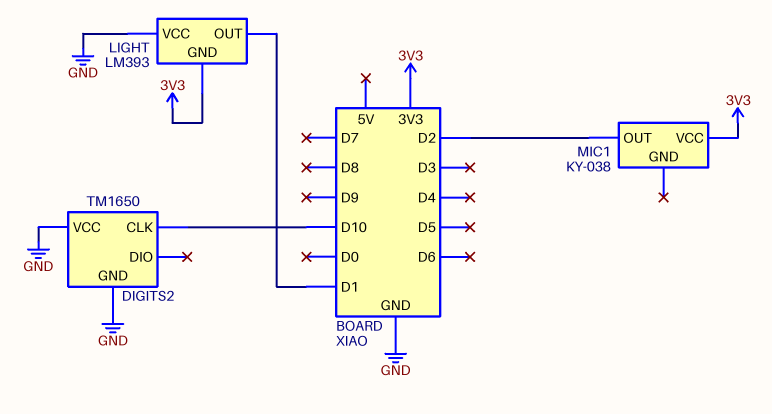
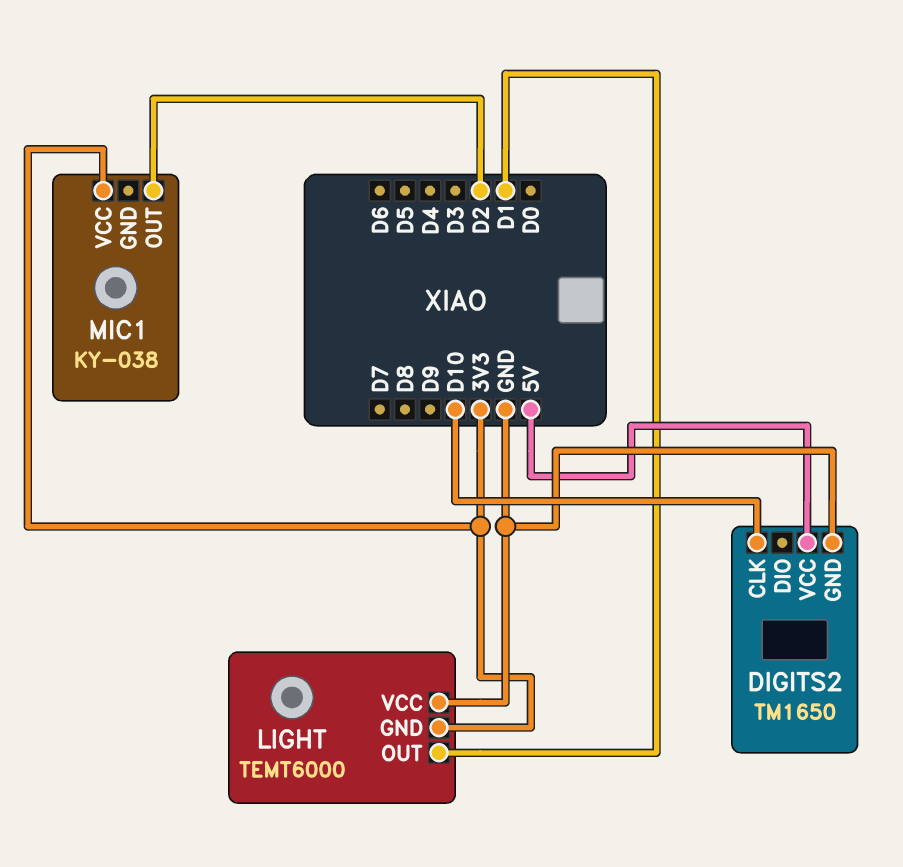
DIGITS2 pin VCC: GND -> 5V
LIGHT: LM393 -> TEMT6000

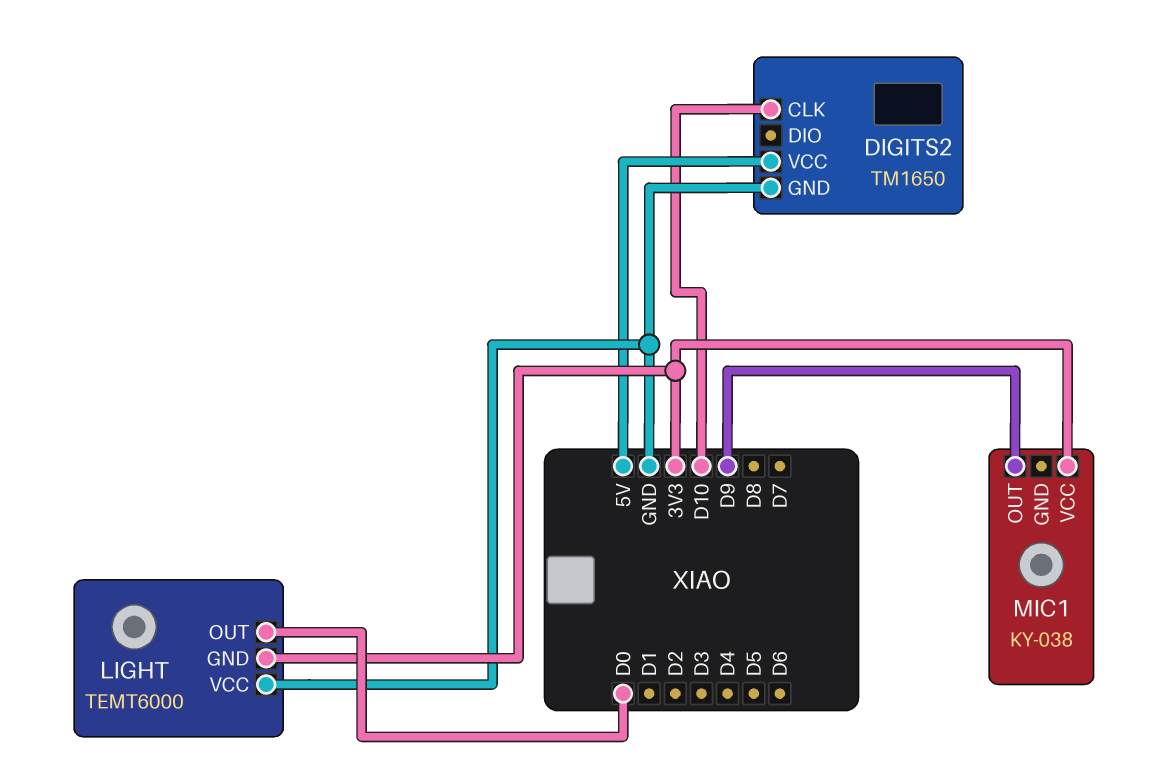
LIGHT pin OUT: D1 -> D0
MIC1 pin OUT: D2 -> D9

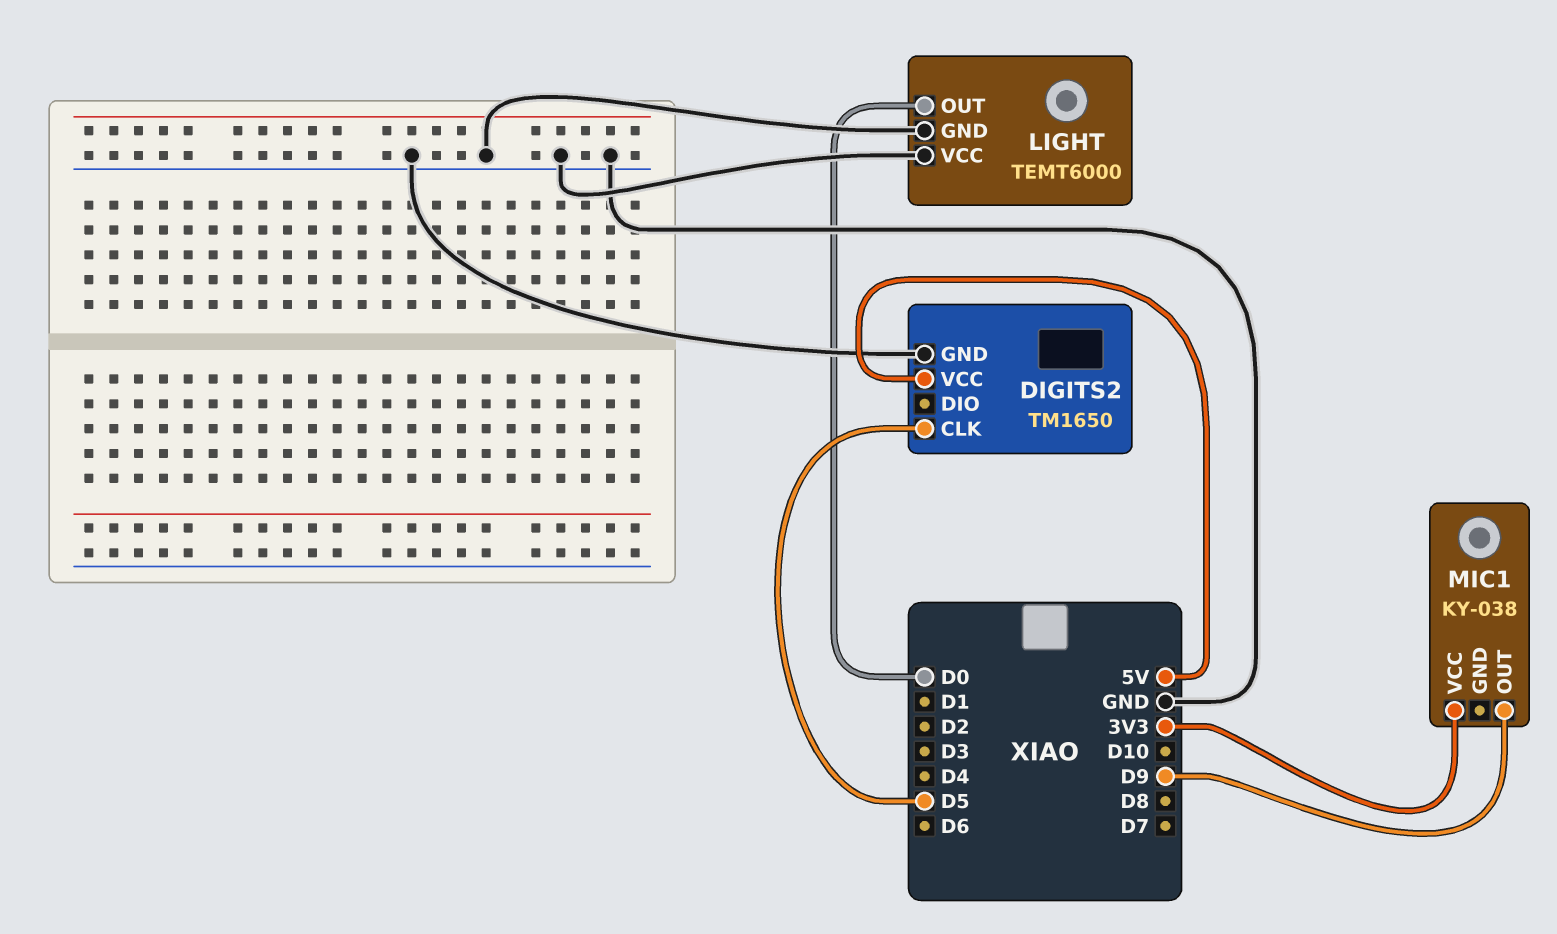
DIGITS2 pin CLK: D10 -> D5
LIGHT pin GND: 3V3 -> GND

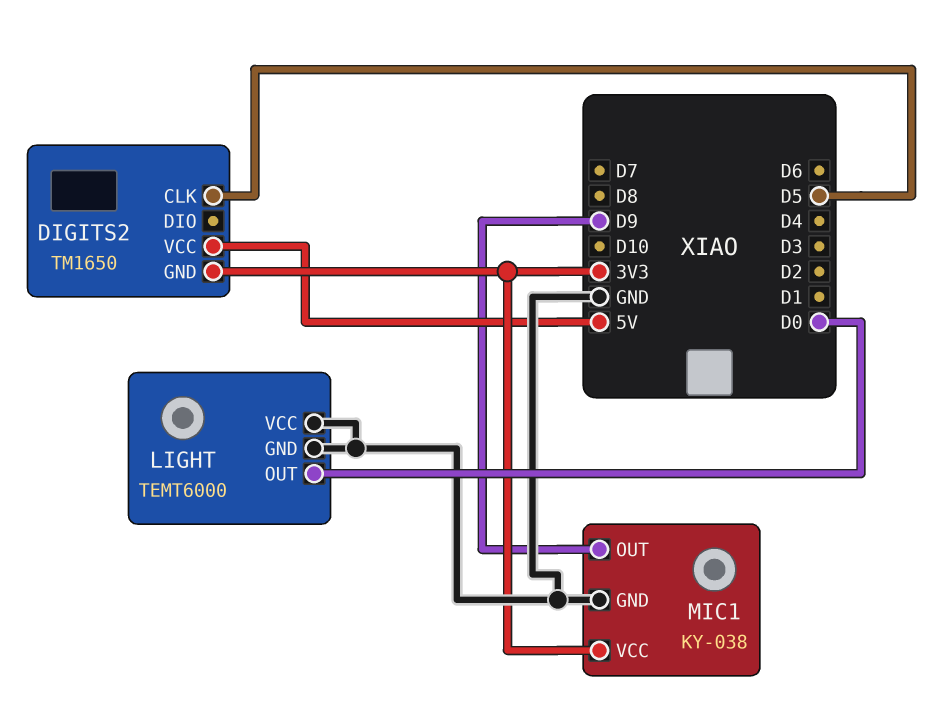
DIGITS2 pin GND: GND -> 3V3
MIC1 pin GND: none -> GND

